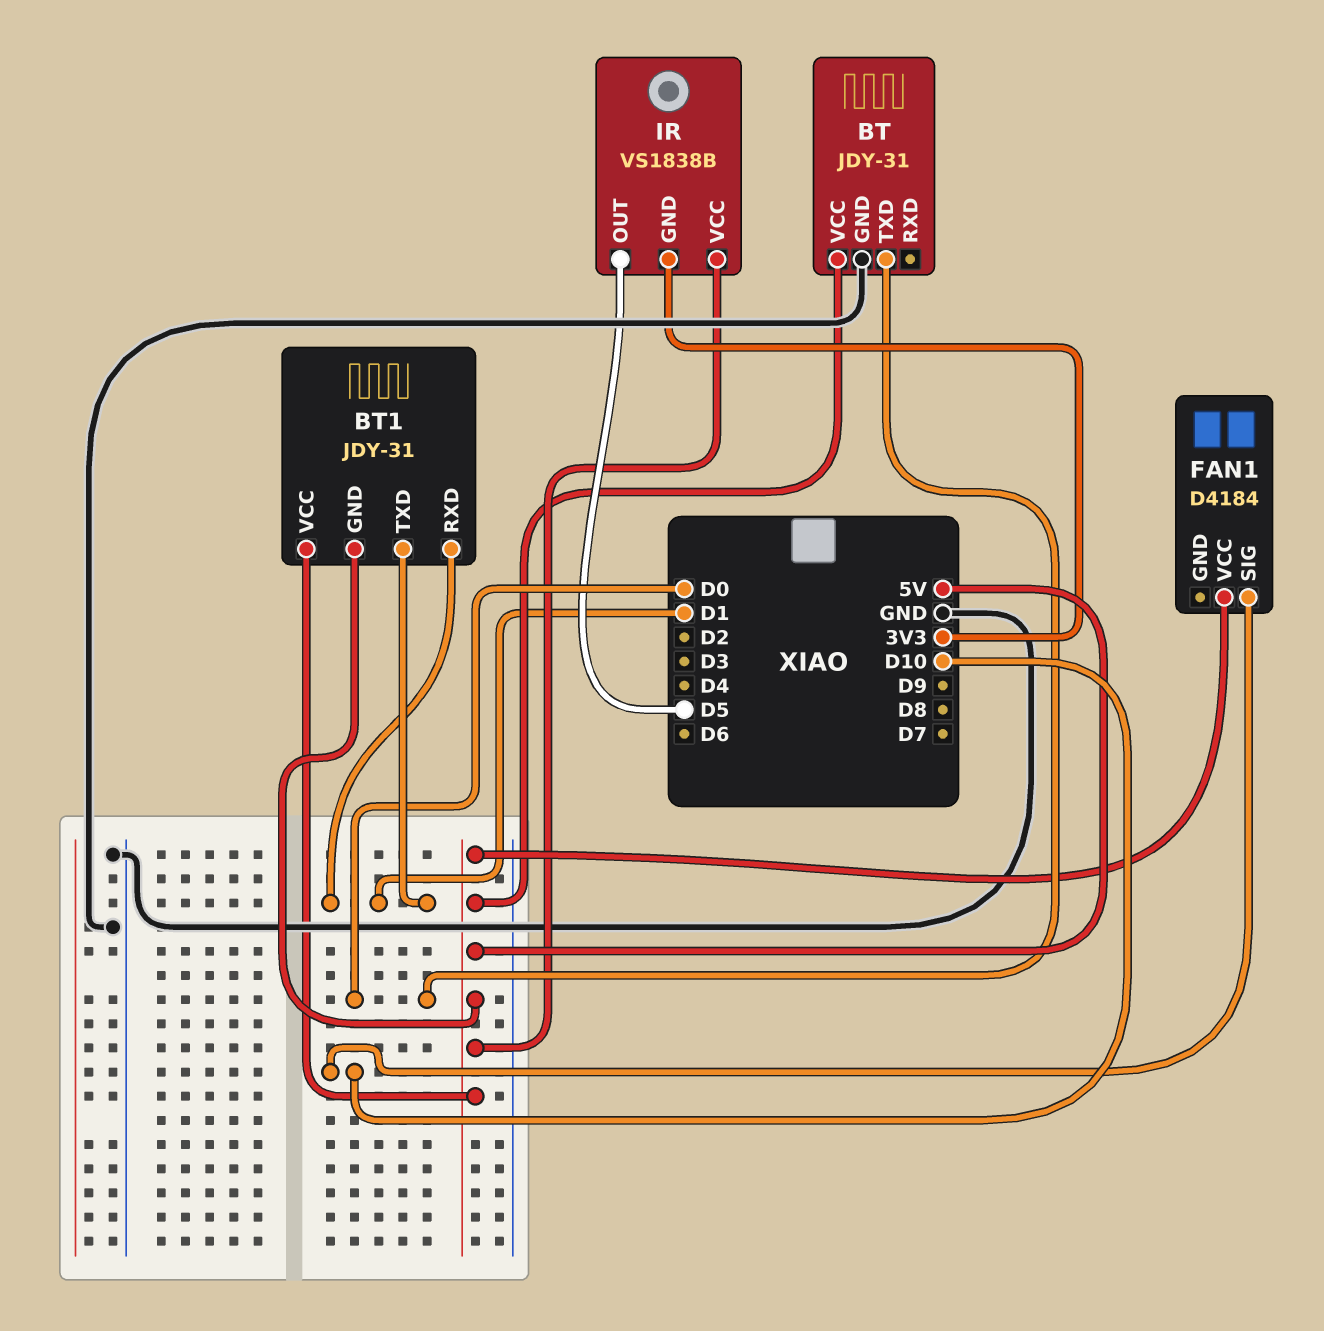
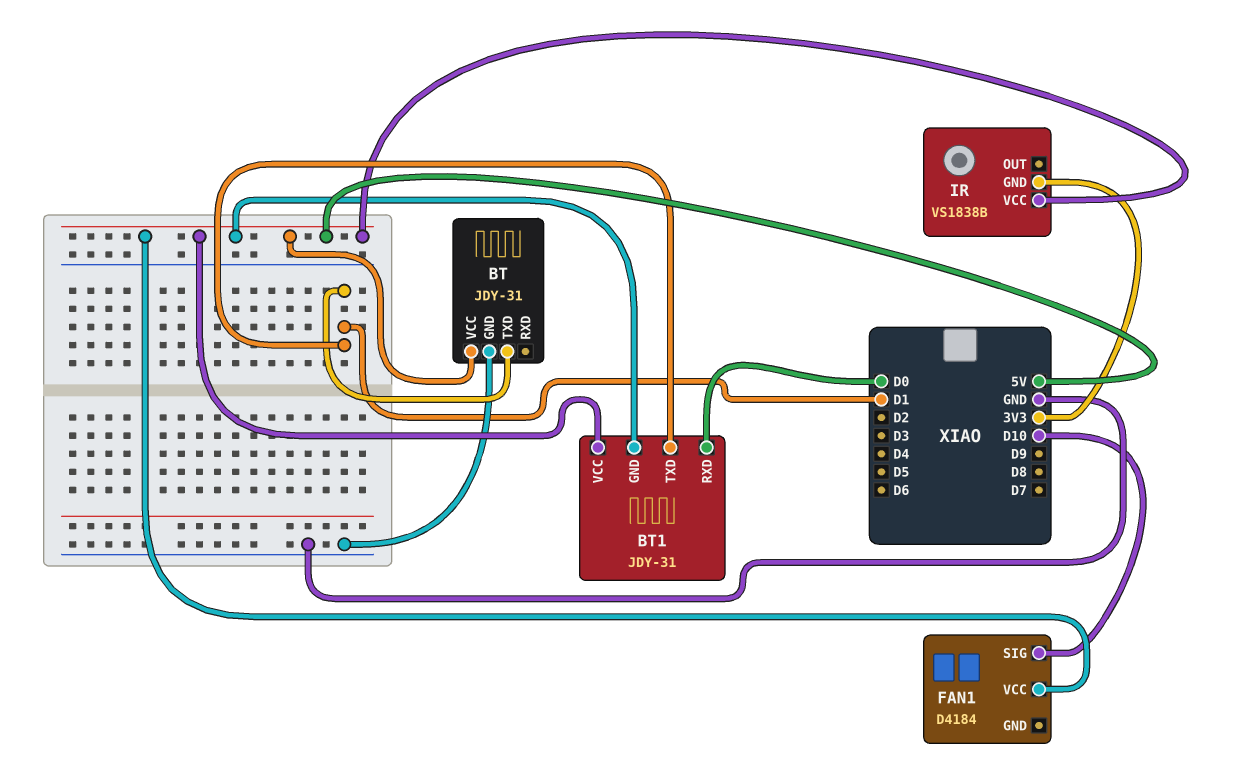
BT pin TXD: D0 -> D1
BT1 pin RXD: D1 -> D0
IR pin OUT: D5 -> none

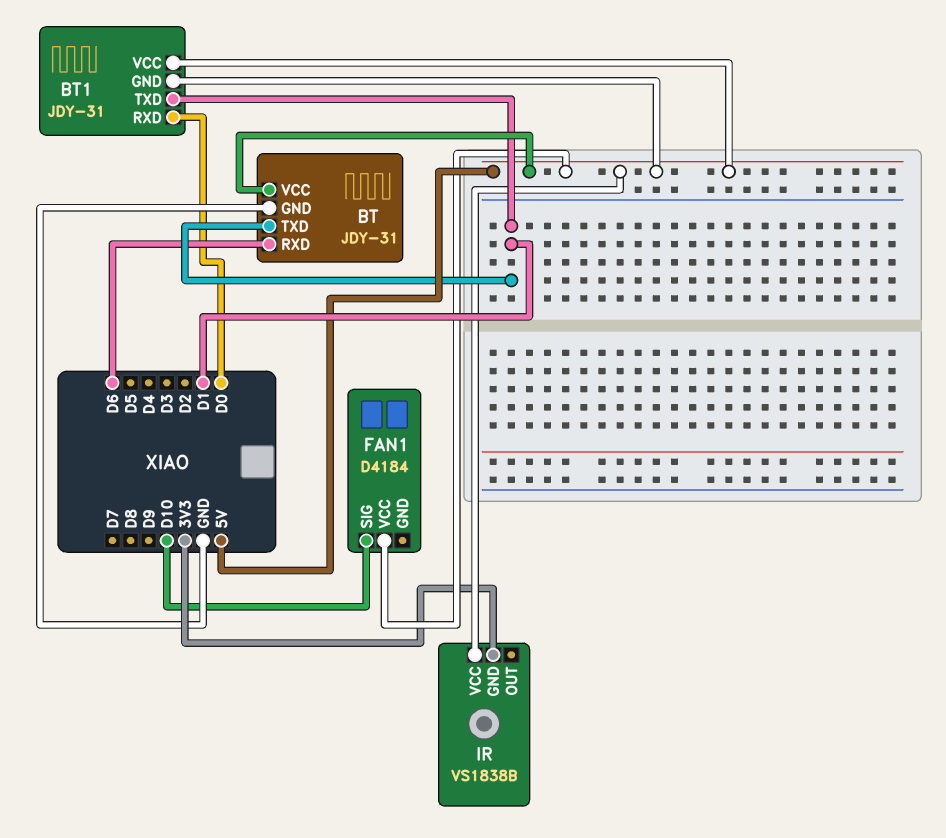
BT pin RXD: none -> D6

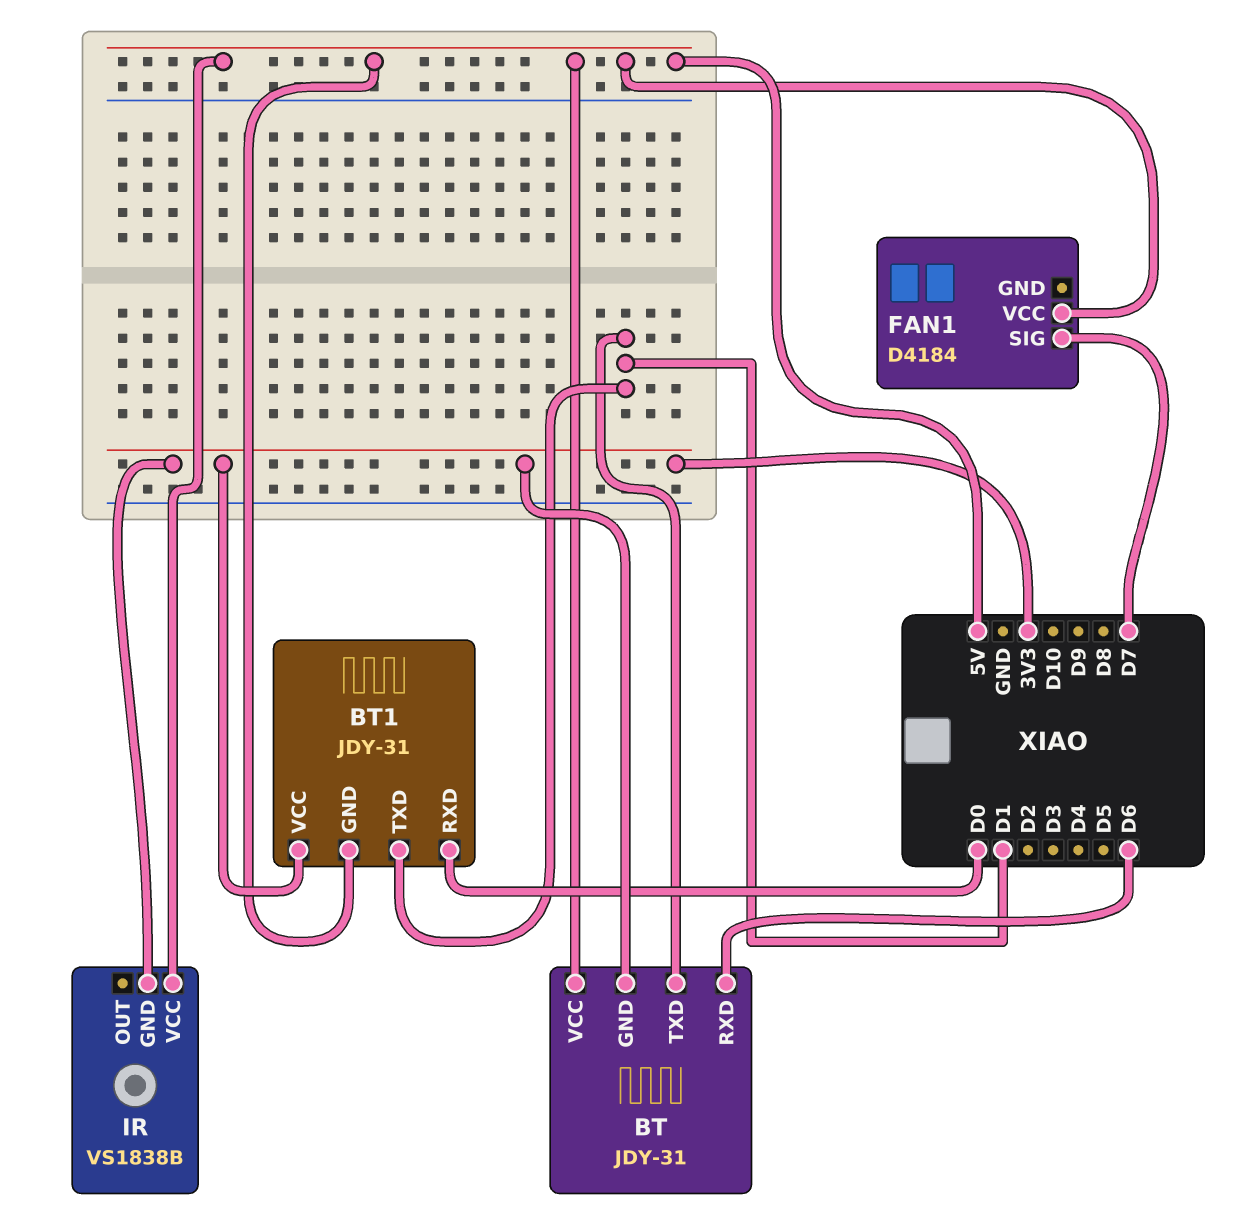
BT pin GND: GND -> 3V3
BT1 pin VCC: 5V -> 3V3
FAN1 pin SIG: D10 -> D7

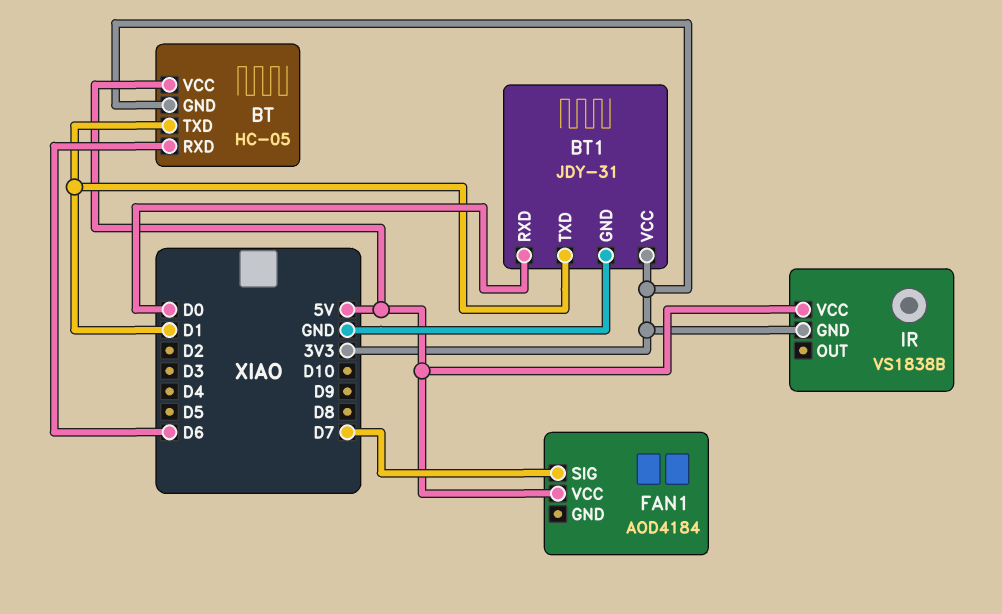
BT: JDY-31 -> HC-05
BT1 pin GND: 5V -> GND
FAN1: D4184 -> AOD4184

